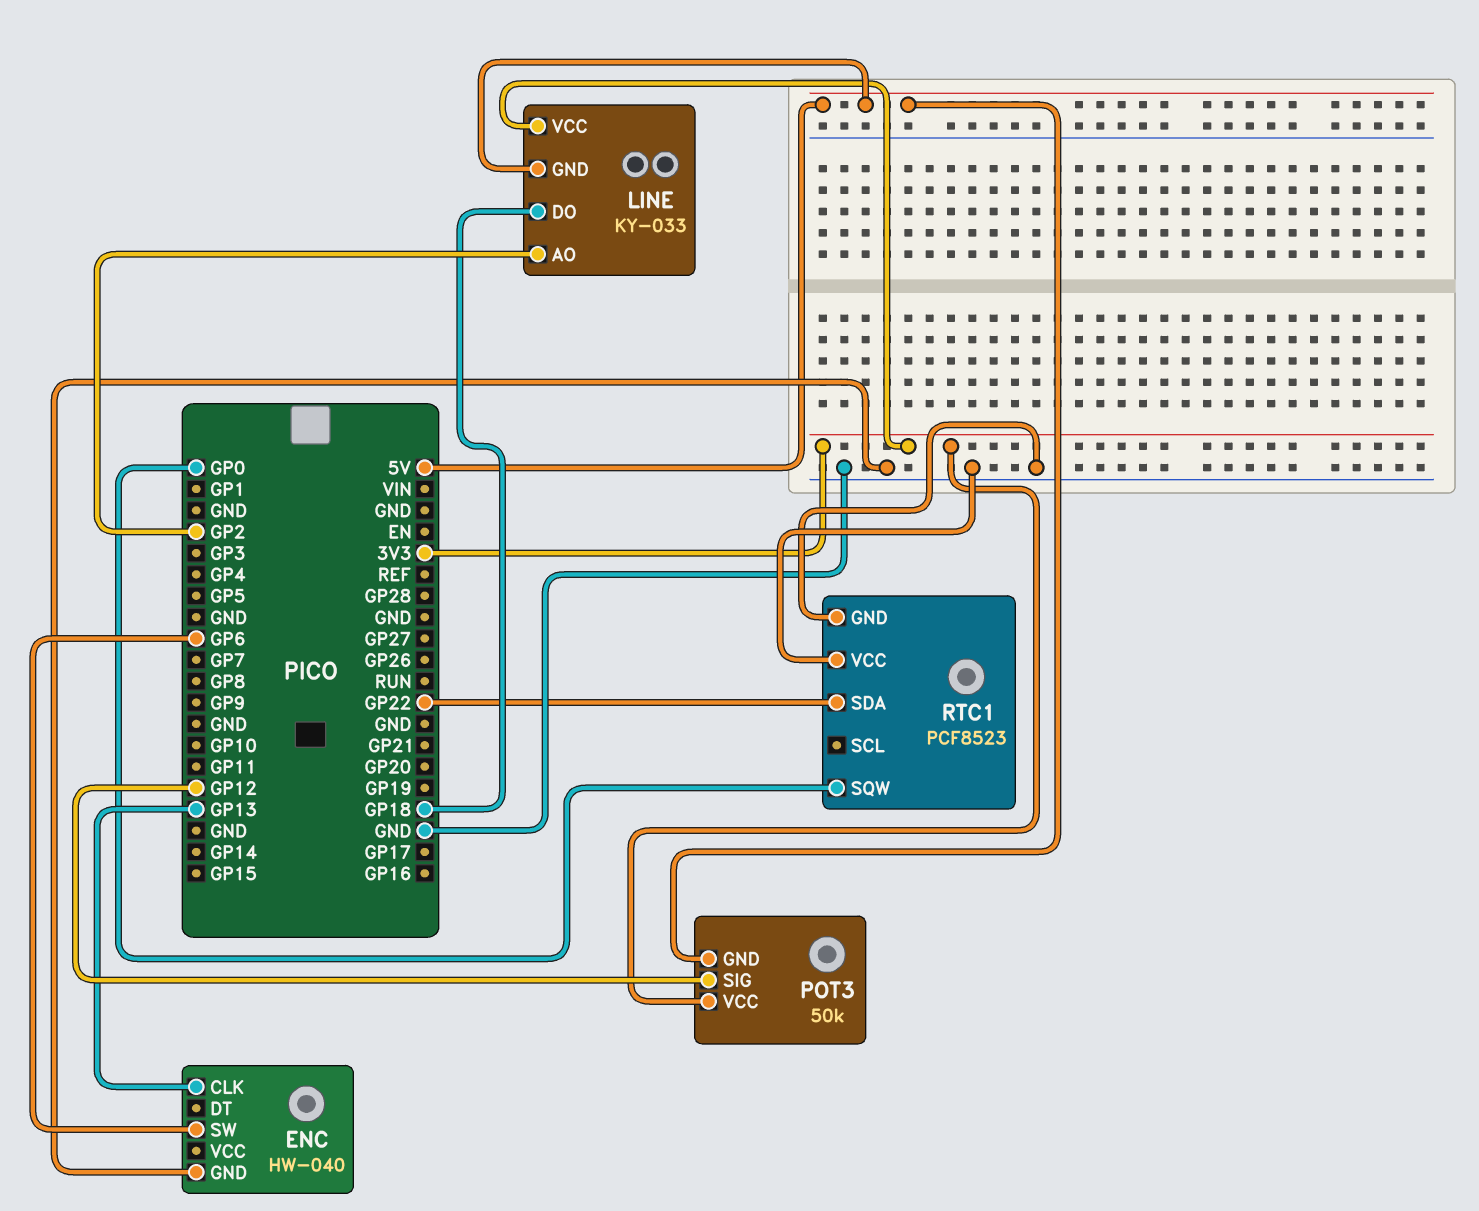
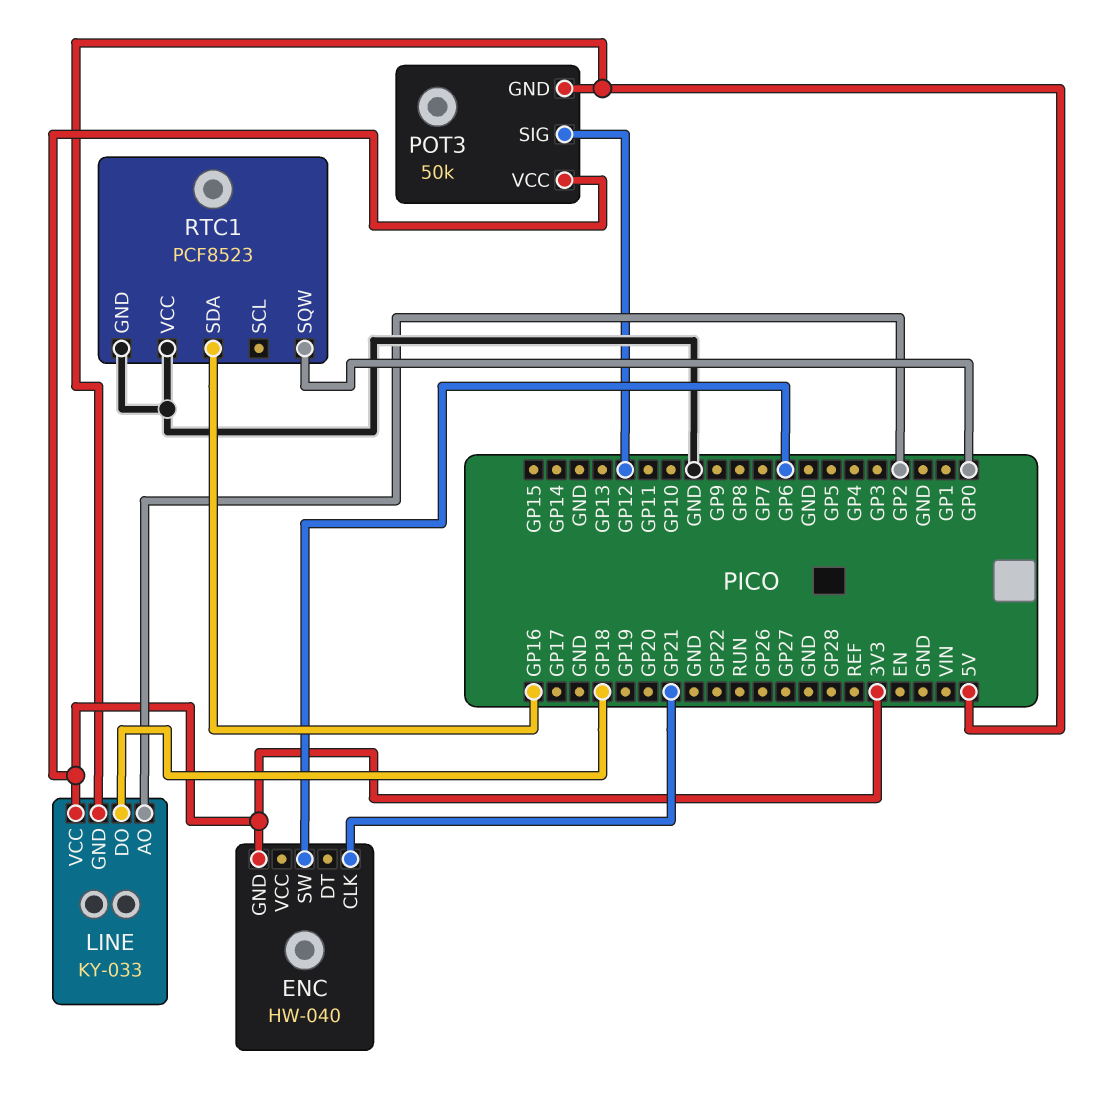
ENC pin CLK: GP13 -> GP21
ENC pin GND: GND -> 3V3
RTC1 pin SDA: GP22 -> GP16

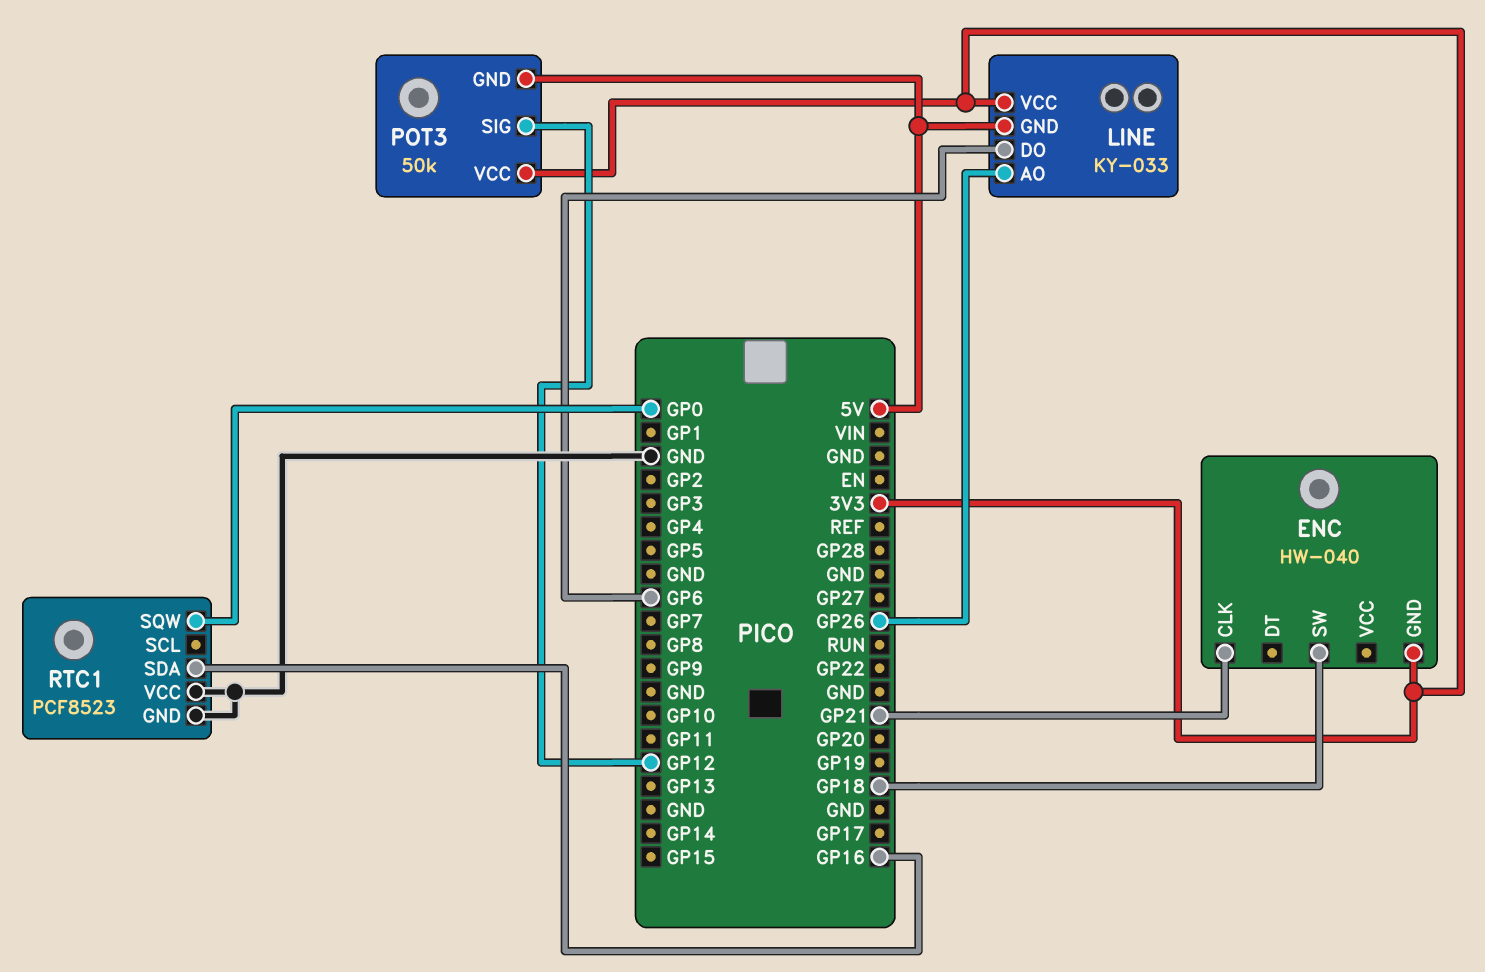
ENC pin SW: GP6 -> GP18
LINE pin AO: GP2 -> GP26
LINE pin DO: GP18 -> GP6

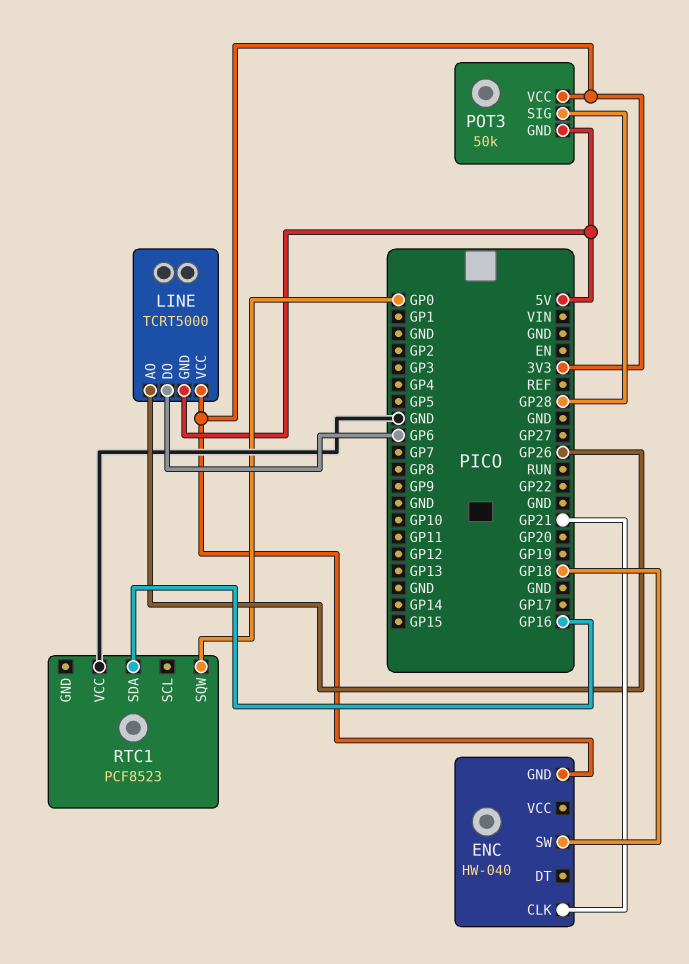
LINE: KY-033 -> TCRT5000
POT3 pin SIG: GP12 -> GP28
RTC1 pin GND: GND -> none

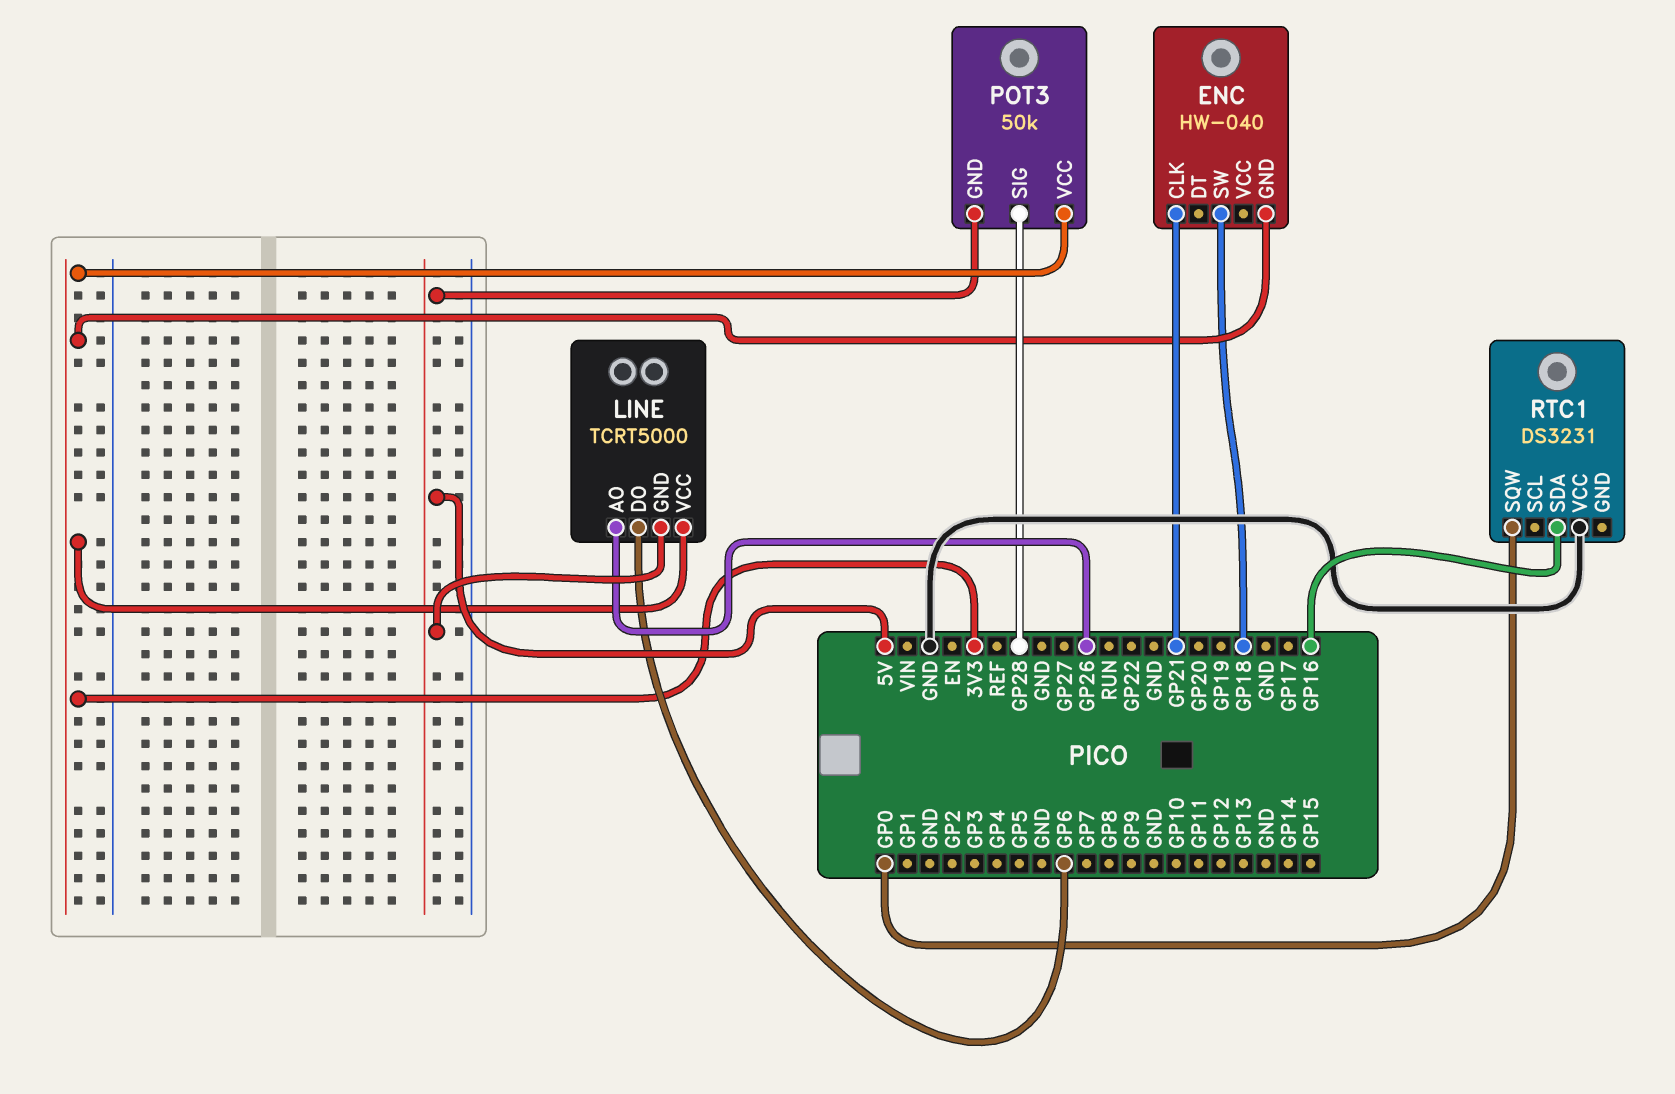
RTC1: PCF8523 -> DS3231

